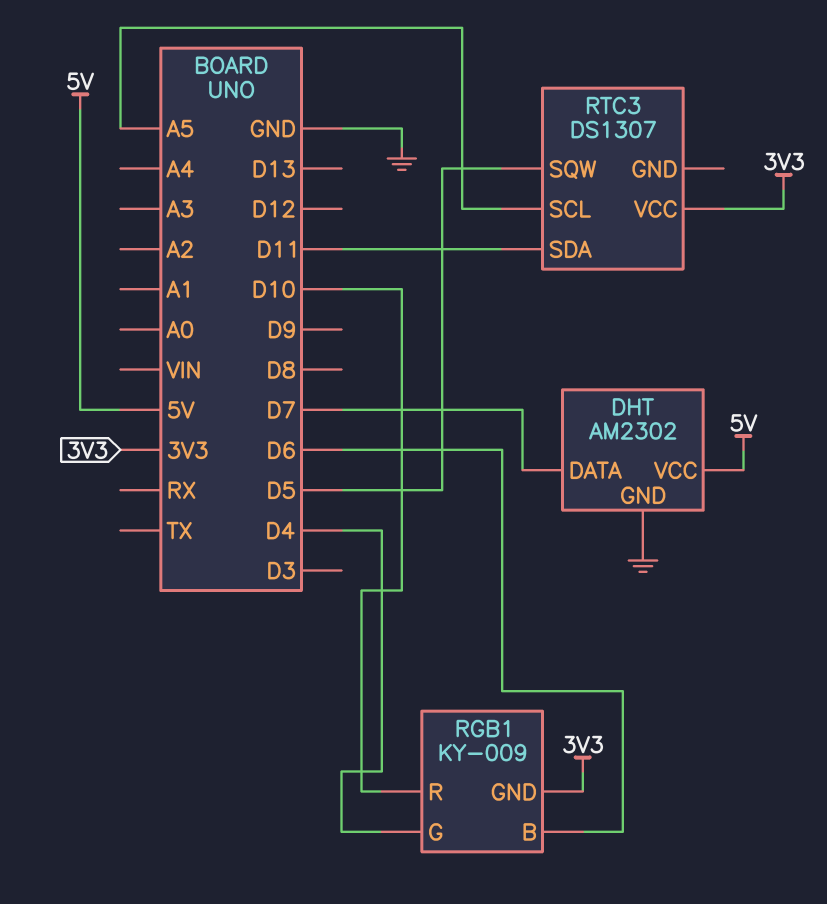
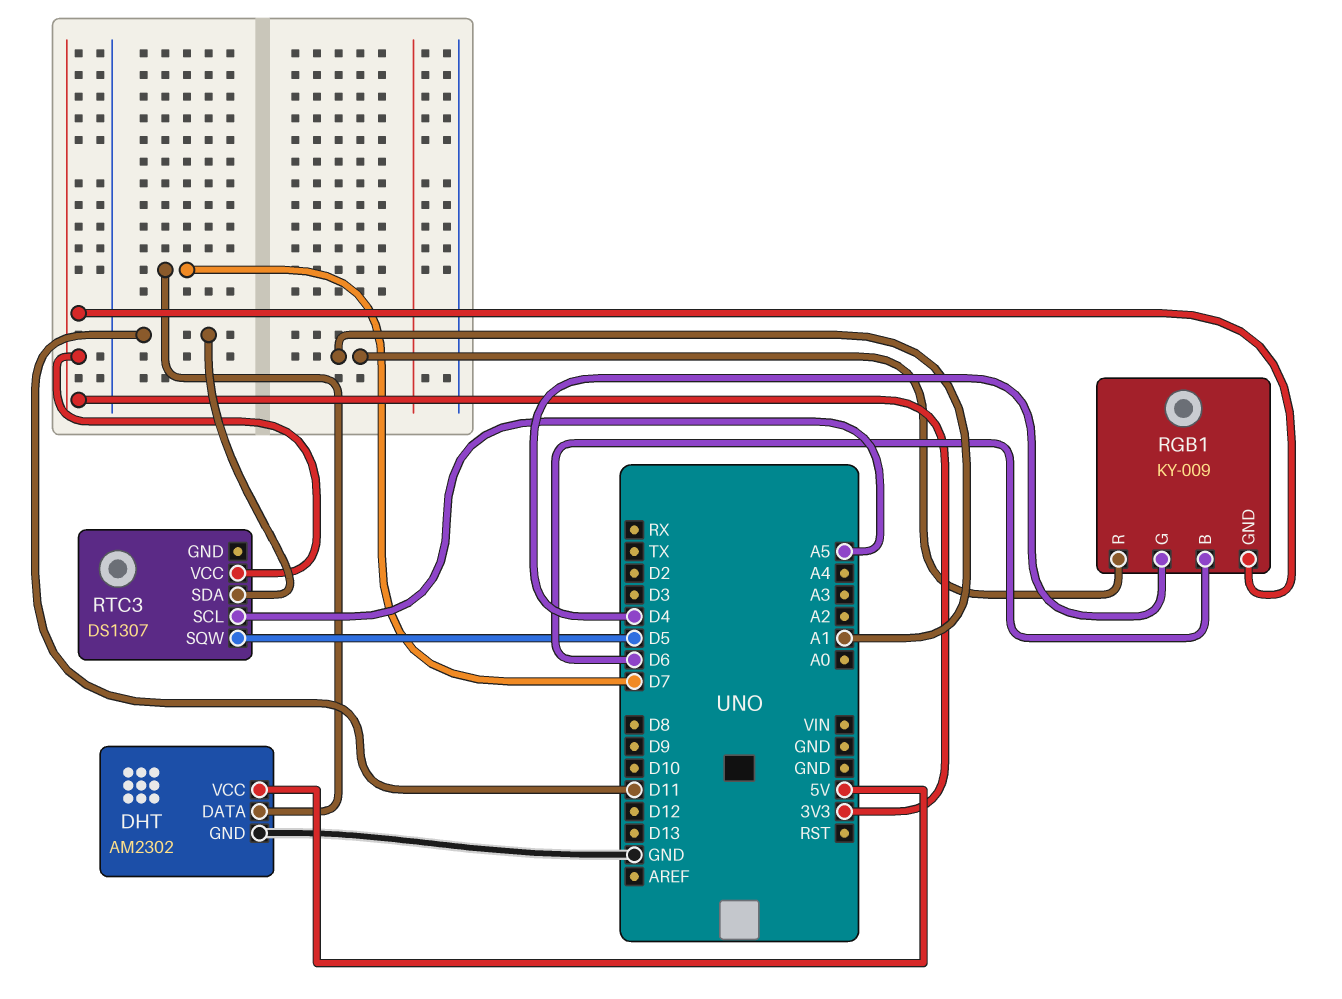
RGB1 pin R: D10 -> A1

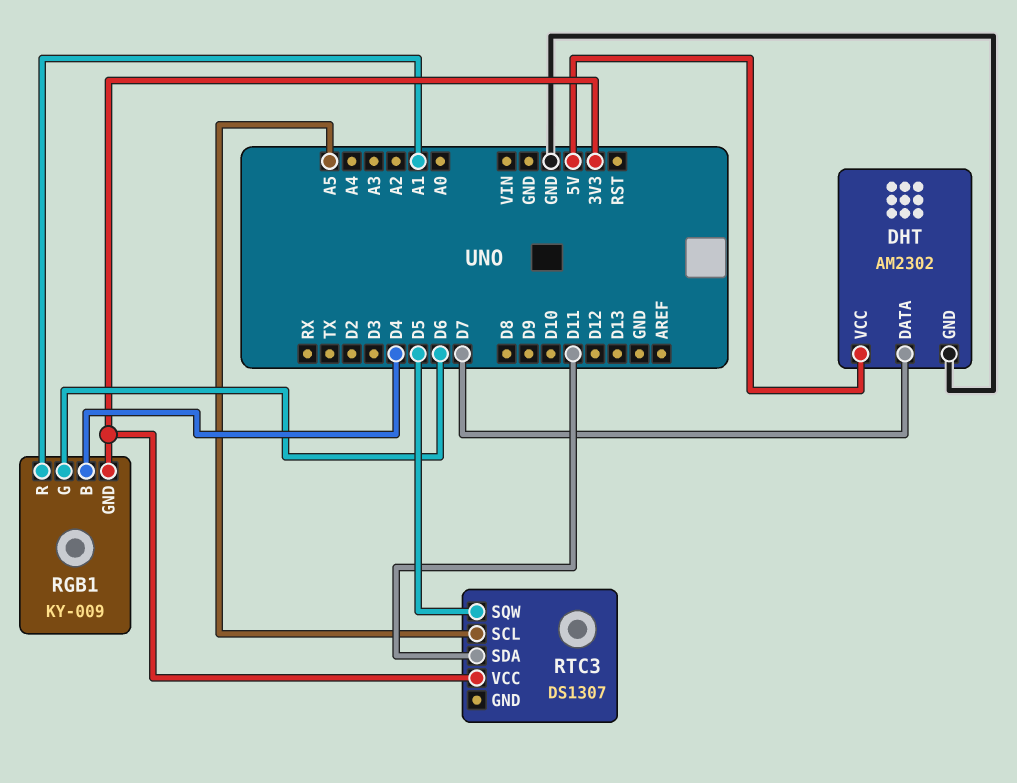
RGB1 pin B: D6 -> D4
RGB1 pin G: D4 -> D6

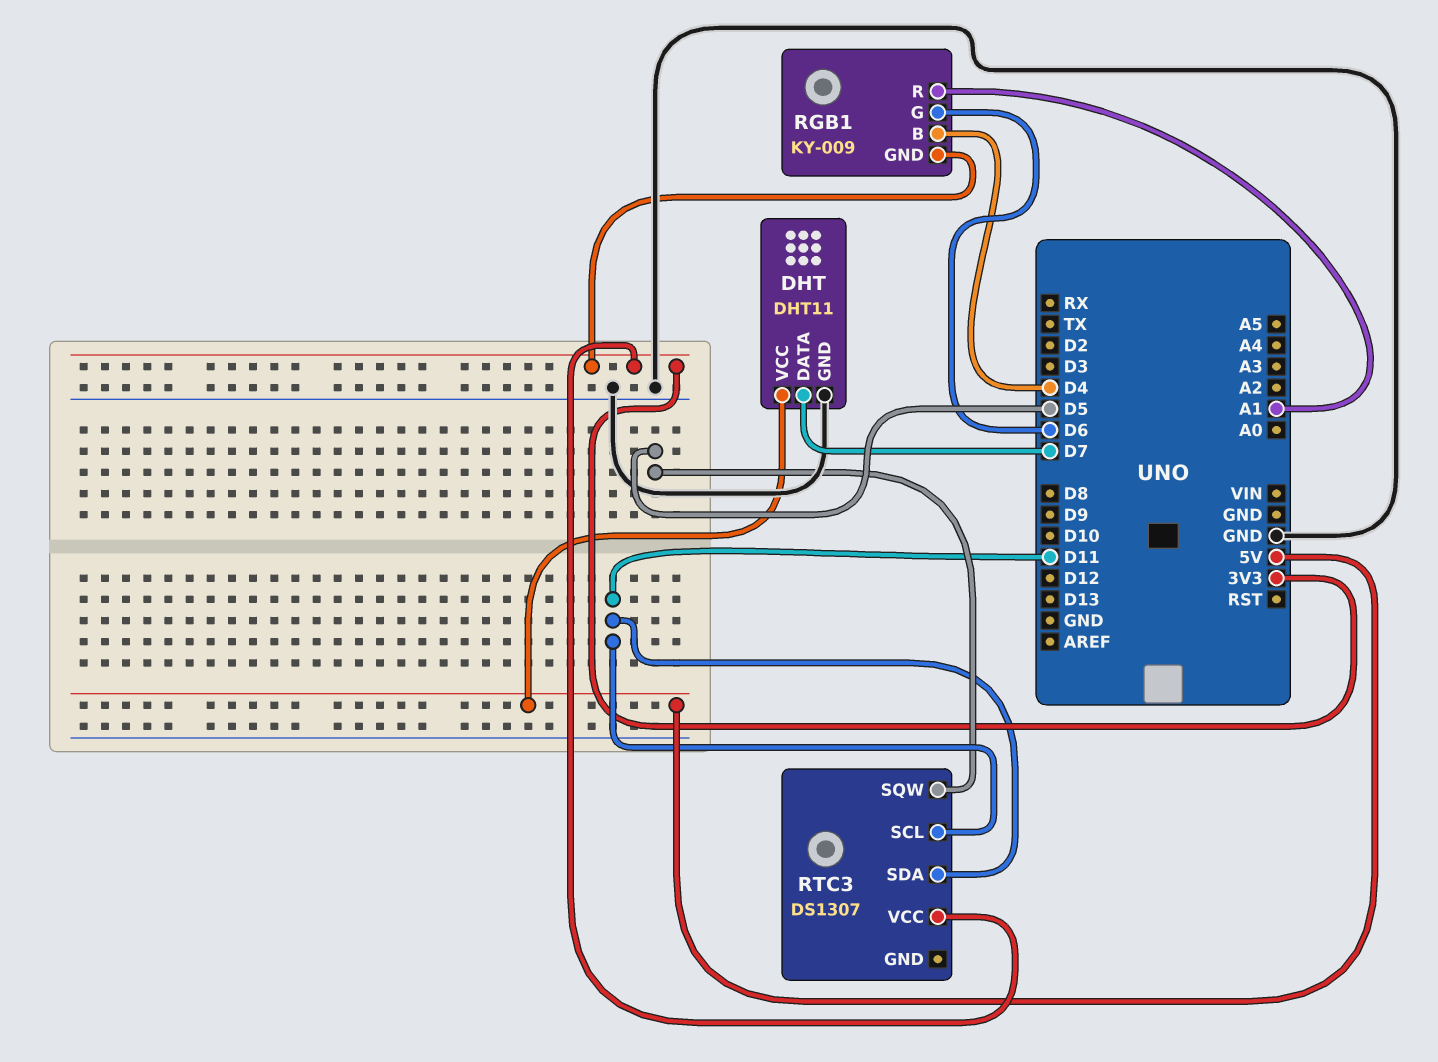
DHT: AM2302 -> DHT11
RTC3 pin SCL: A5 -> D11

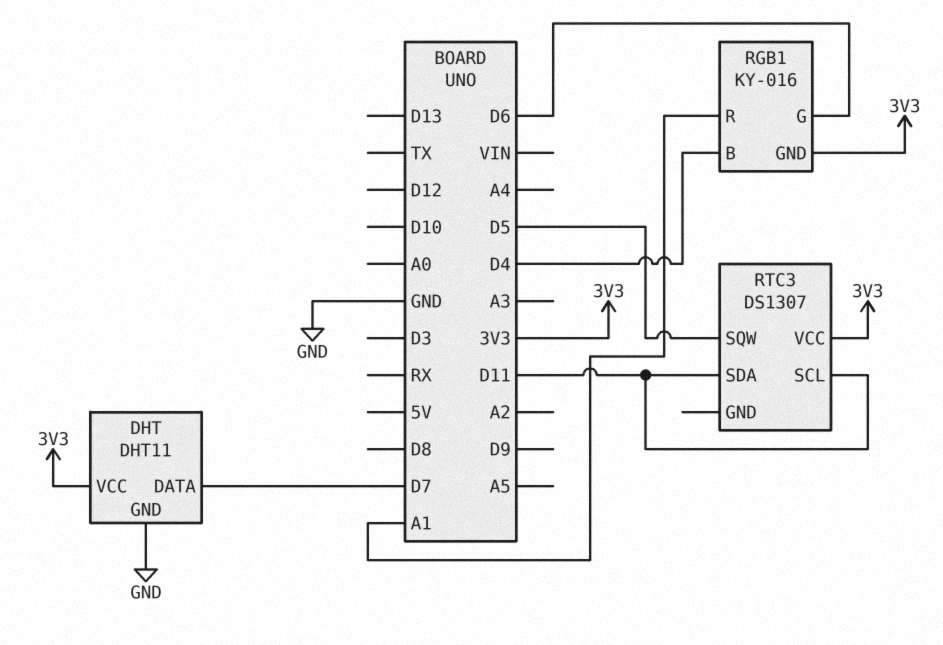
DHT pin VCC: 5V -> 3V3
RGB1: KY-009 -> KY-016

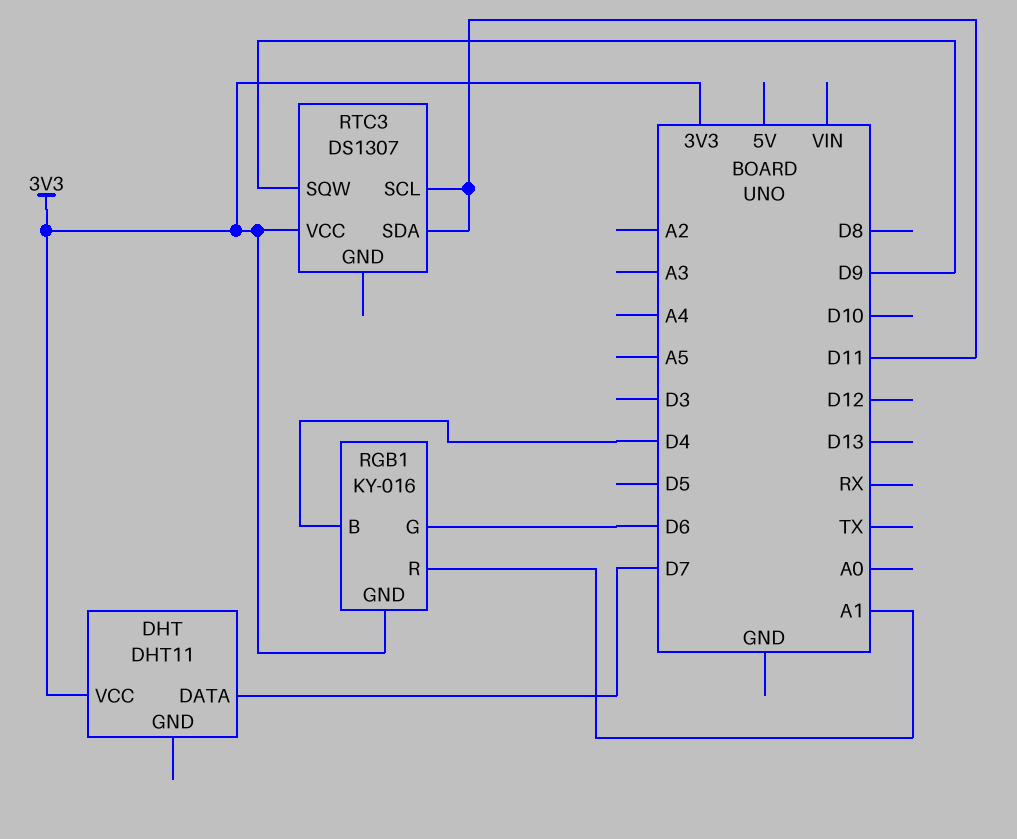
DHT pin GND: GND -> none
RTC3 pin SQW: D5 -> D9

